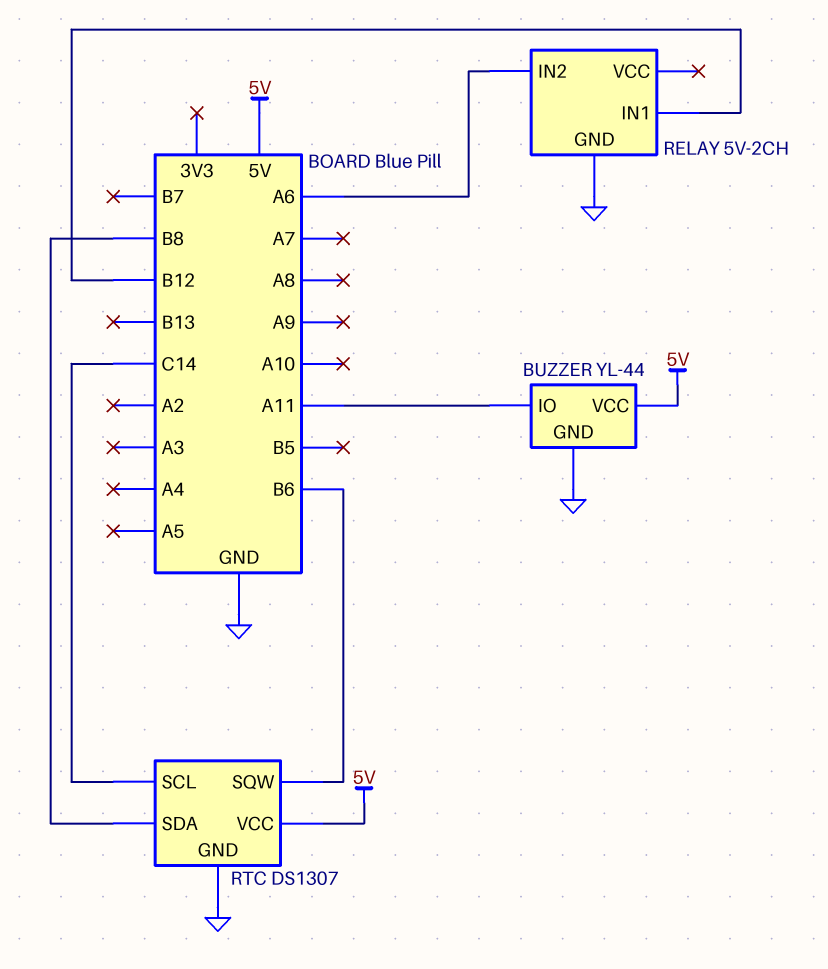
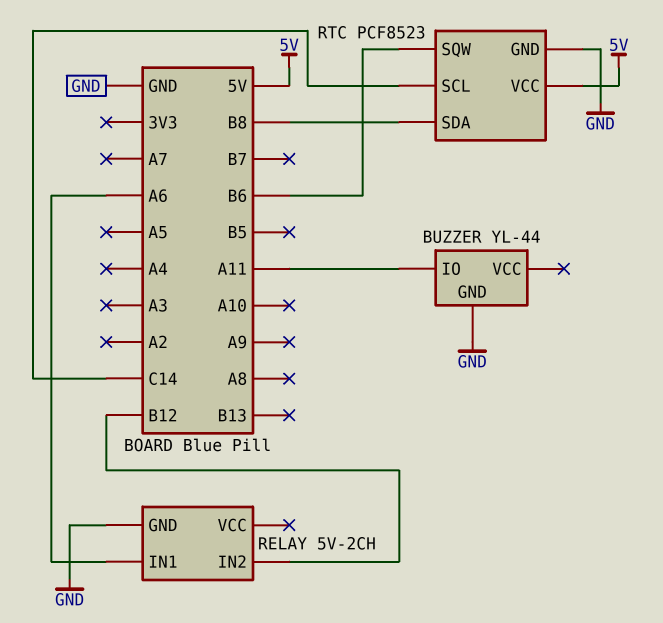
BUZZER pin VCC: 5V -> none
RELAY pin IN1: B12 -> A6
RELAY pin IN2: A6 -> B12
RTC: DS1307 -> PCF8523

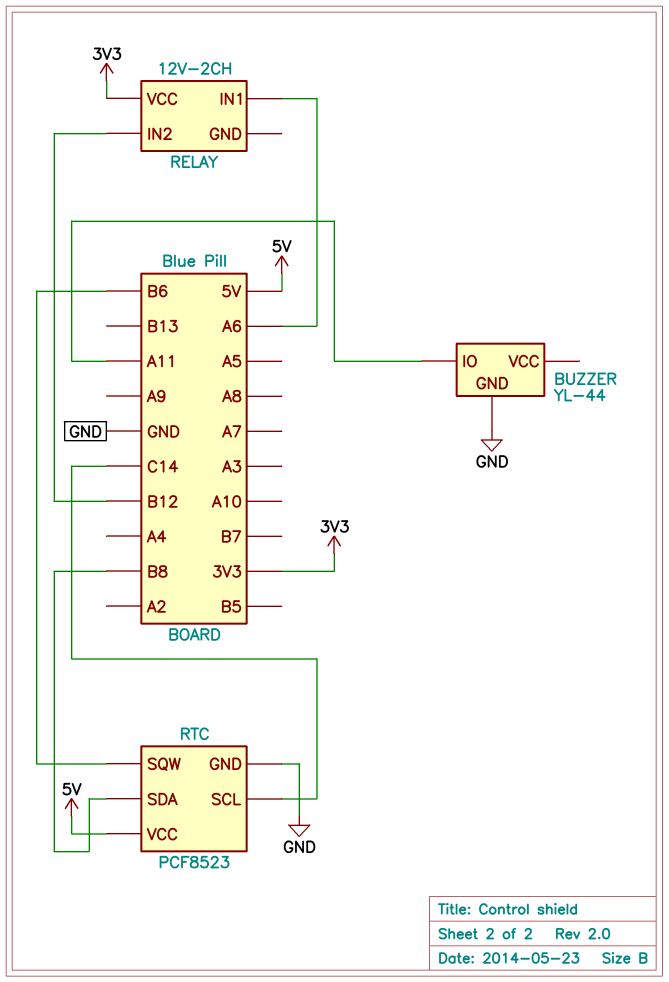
RELAY: 5V-2CH -> 12V-2CH
RELAY pin GND: GND -> none
RELAY pin VCC: none -> 3V3

